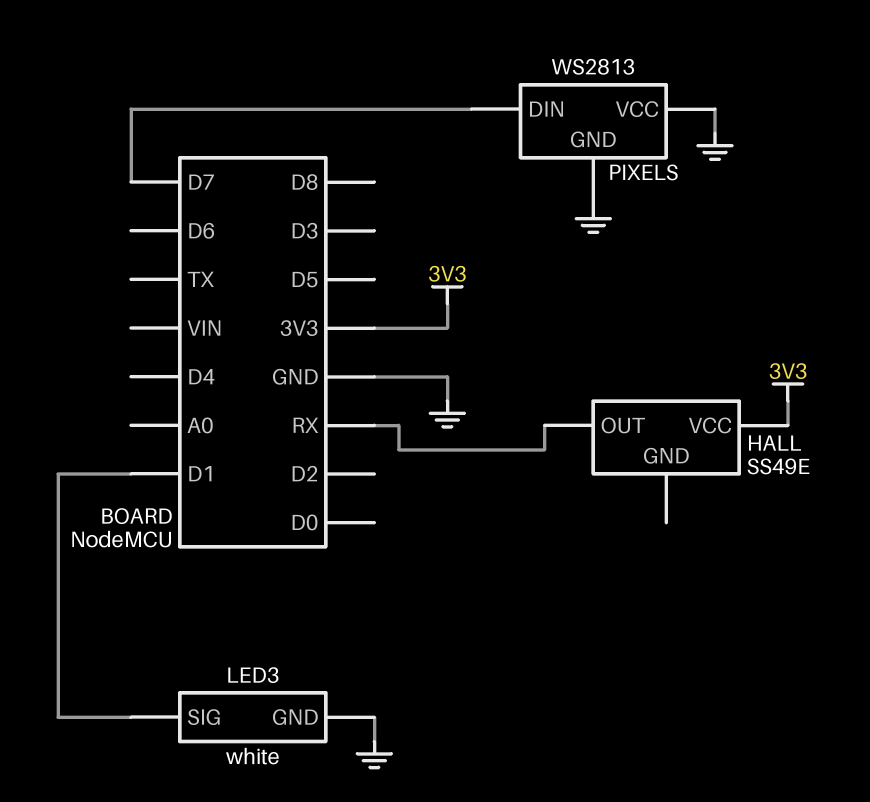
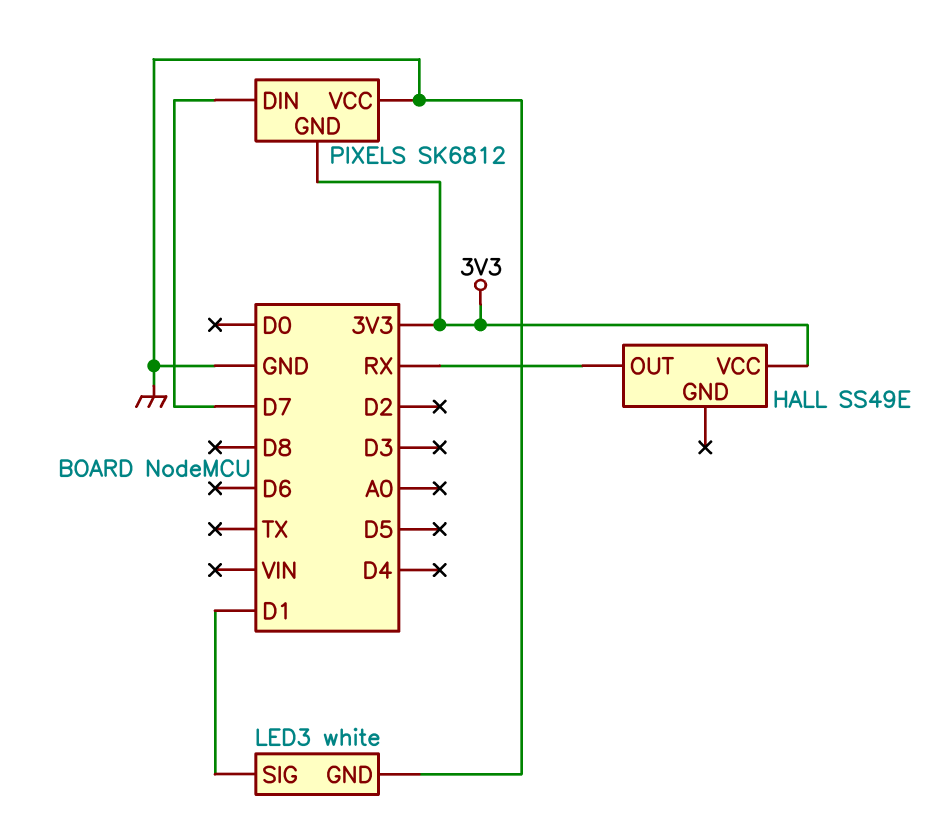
PIXELS: WS2813 -> SK6812
PIXELS pin GND: GND -> 3V3

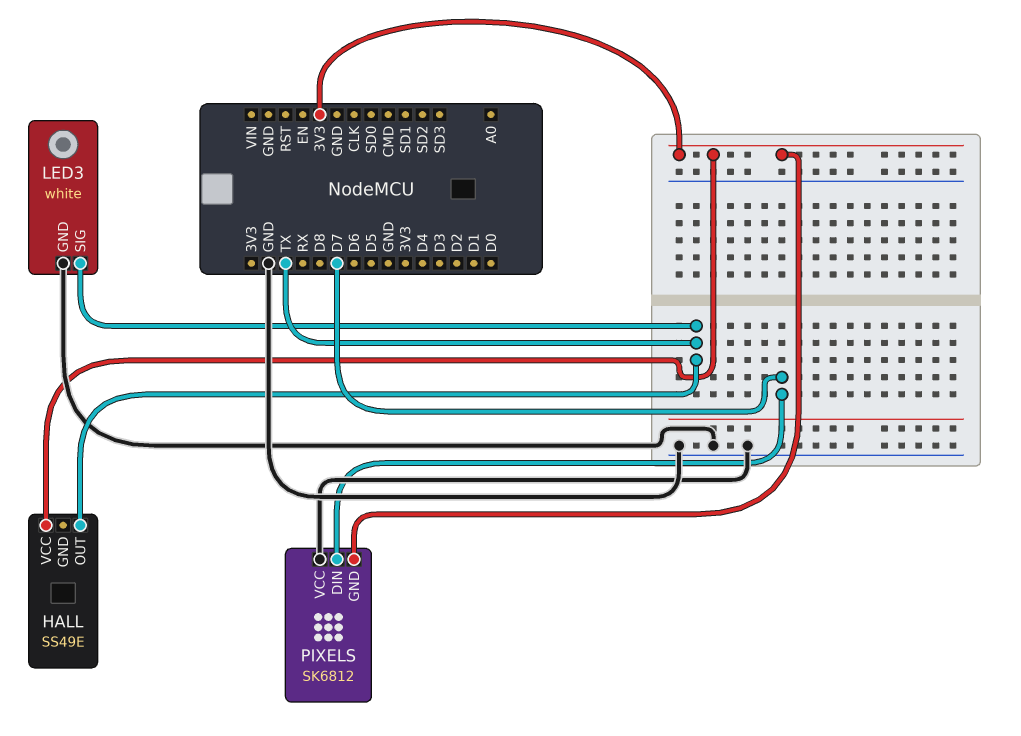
HALL pin OUT: RX -> TX
LED3 pin SIG: D1 -> TX

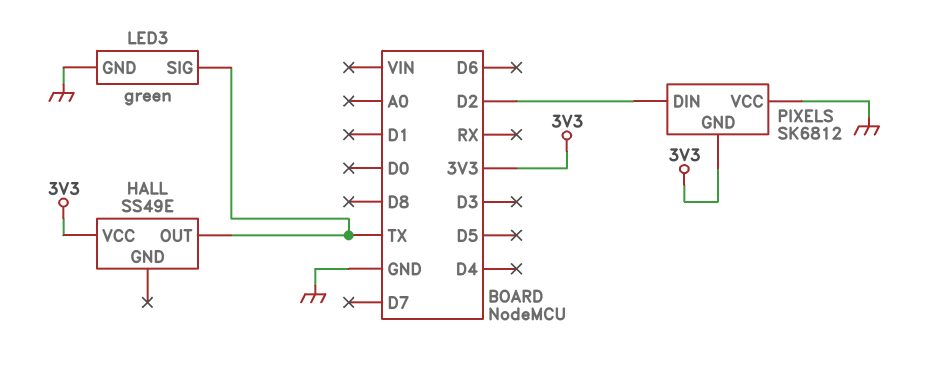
LED3: white -> green
PIXELS pin DIN: D7 -> D2

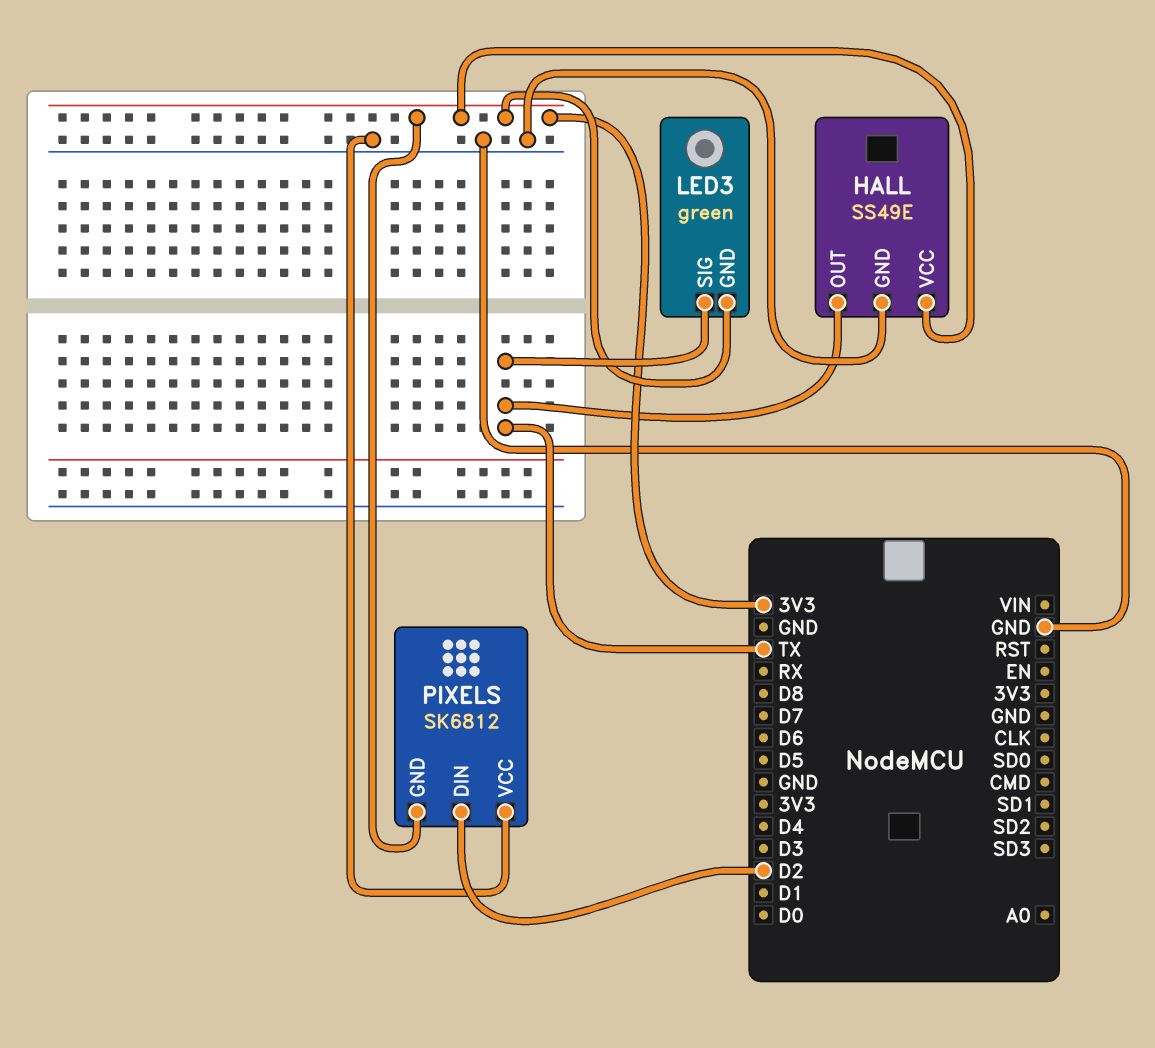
HALL pin GND: none -> GND
LED3 pin GND: GND -> 3V3

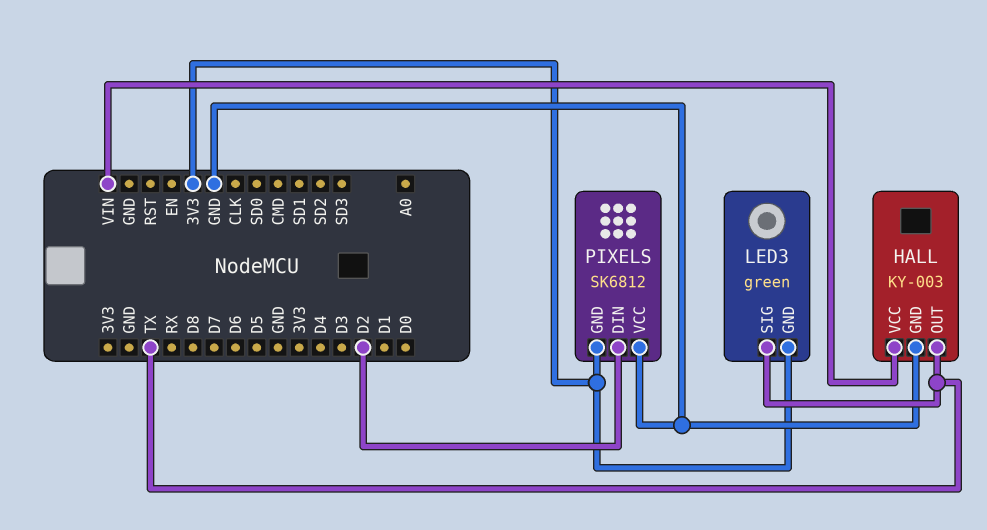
HALL: SS49E -> KY-003
HALL pin VCC: 3V3 -> VIN

